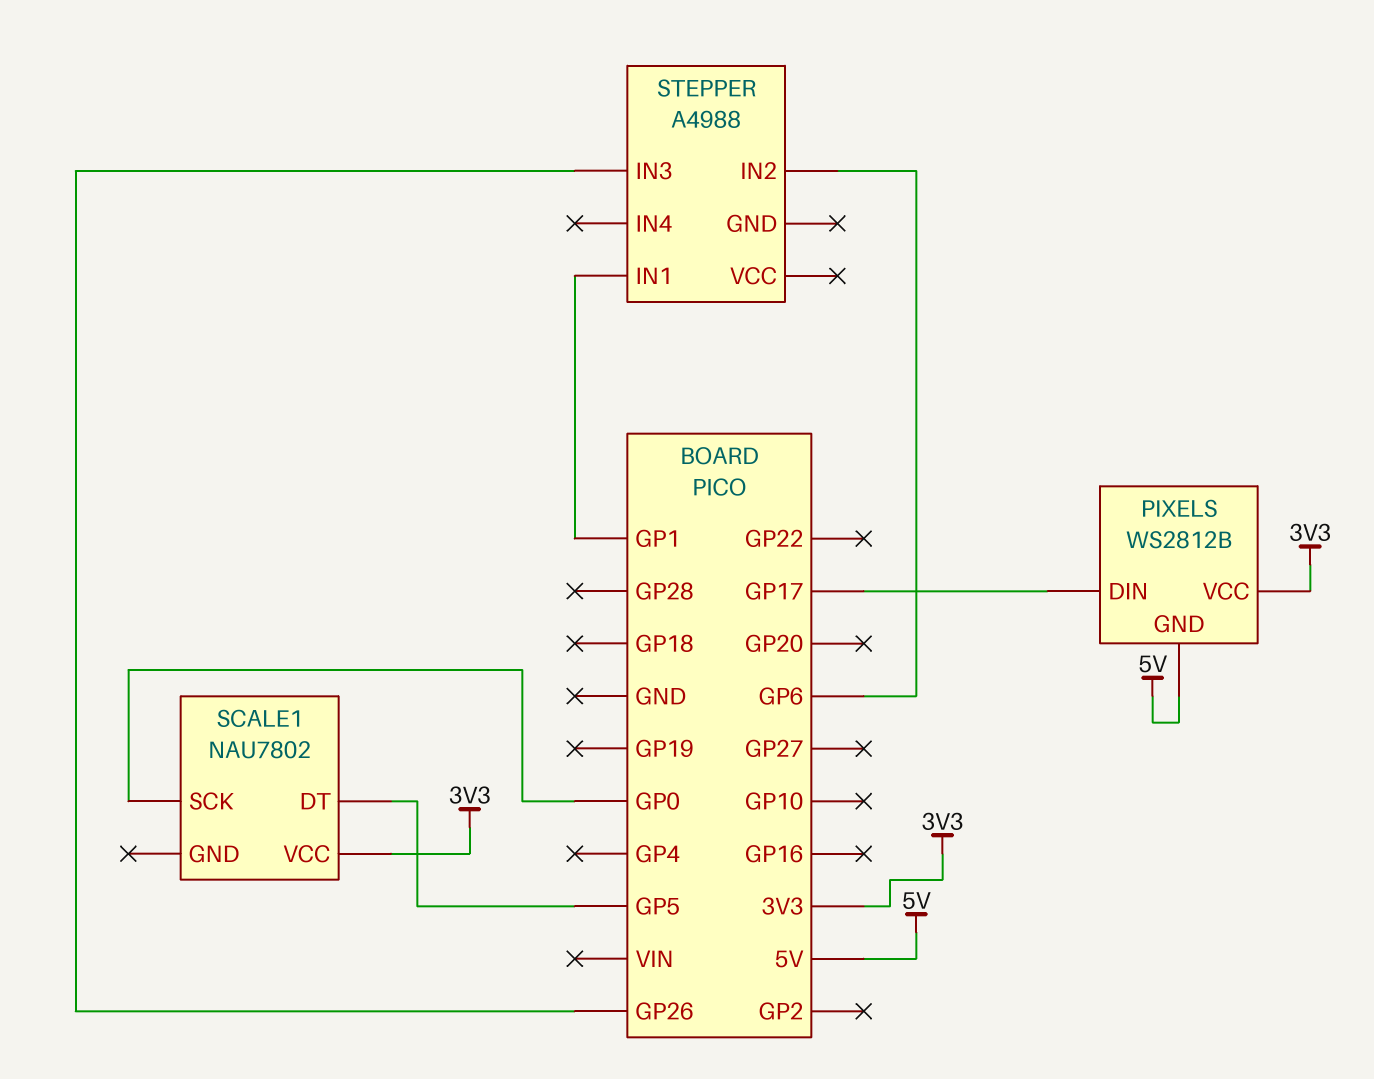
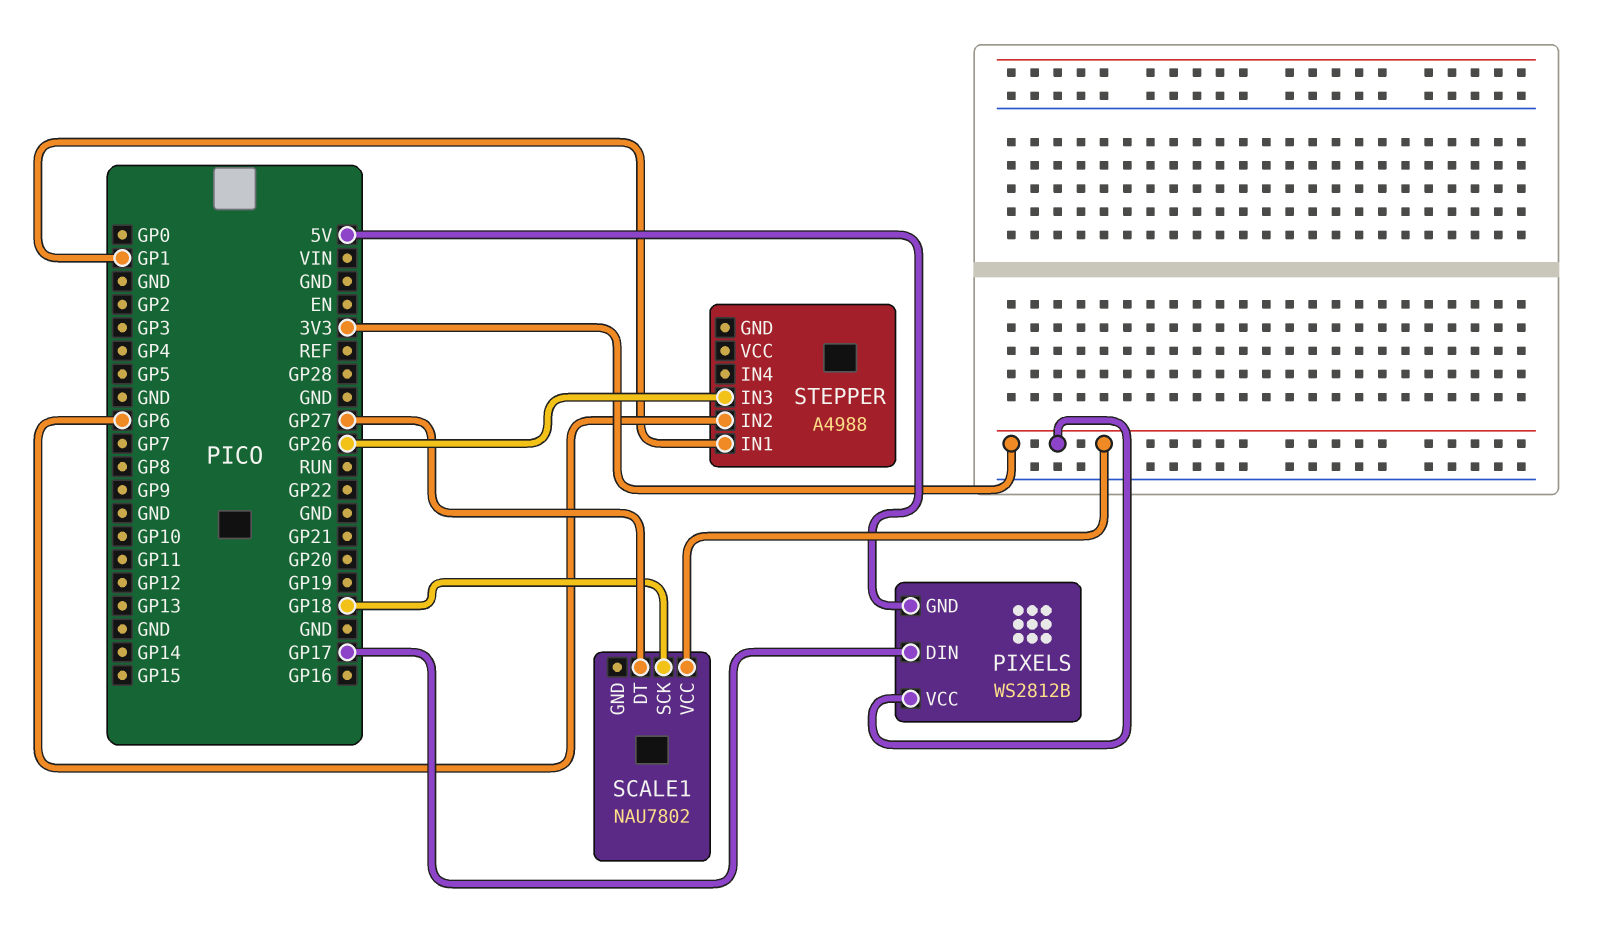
SCALE1 pin DT: GP5 -> GP27
SCALE1 pin SCK: GP0 -> GP18

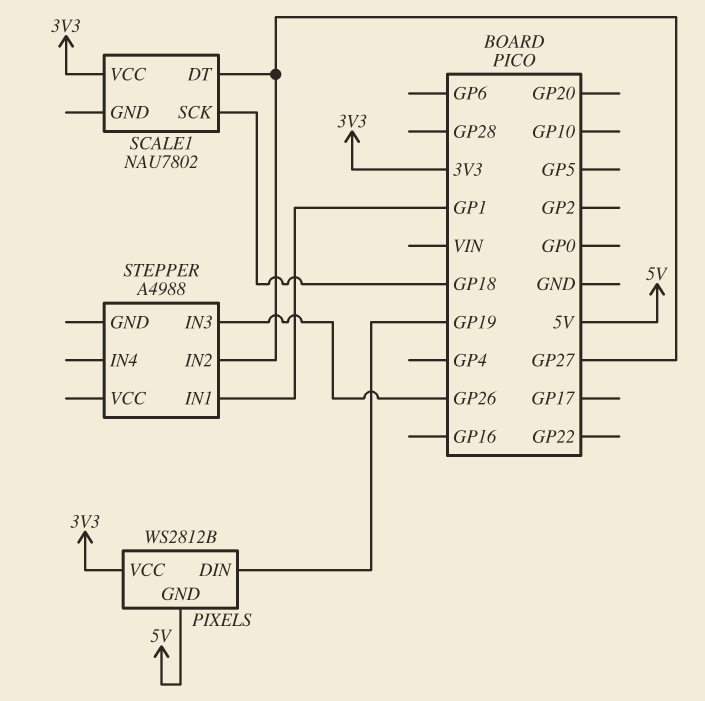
PIXELS pin DIN: GP17 -> GP19
STEPPER pin IN2: GP6 -> GP27

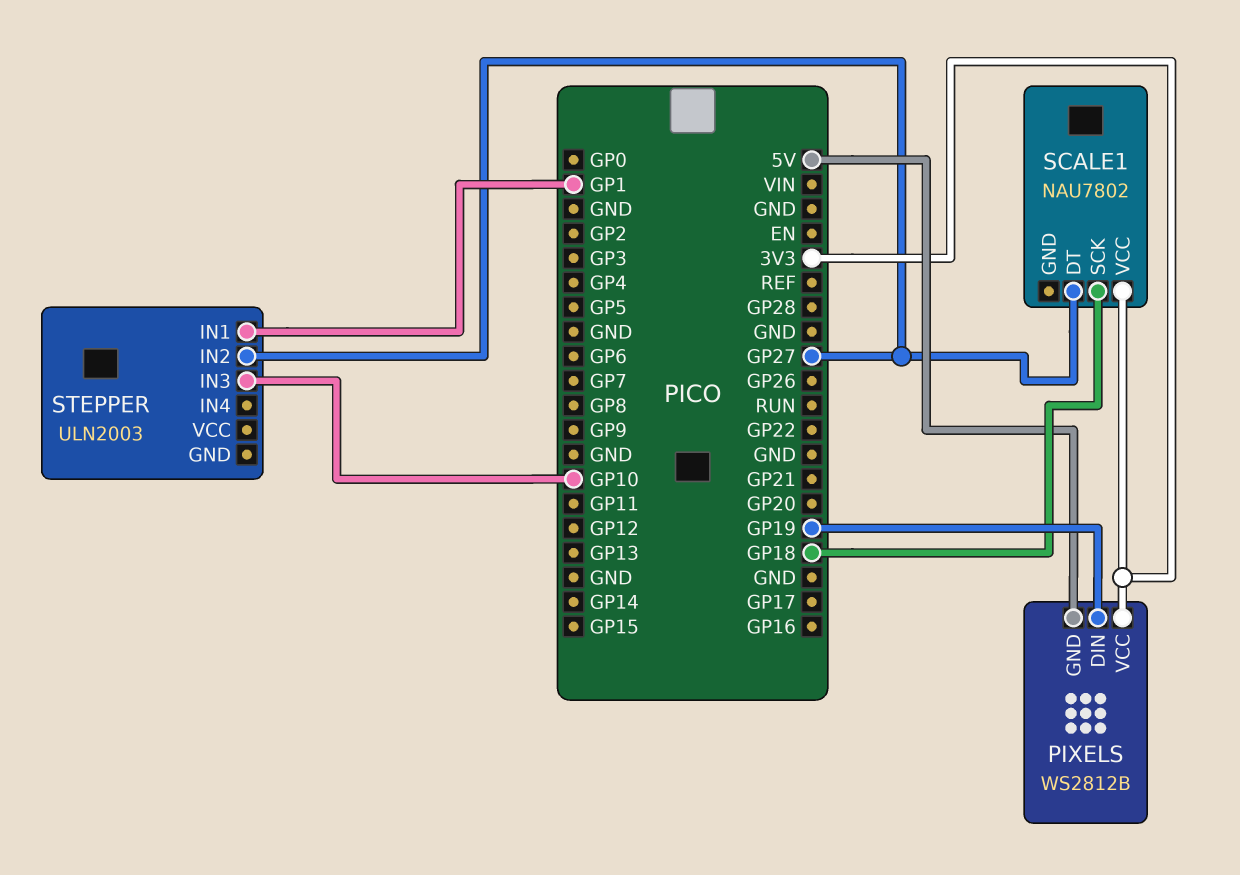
STEPPER: A4988 -> ULN2003
STEPPER pin IN3: GP26 -> GP10

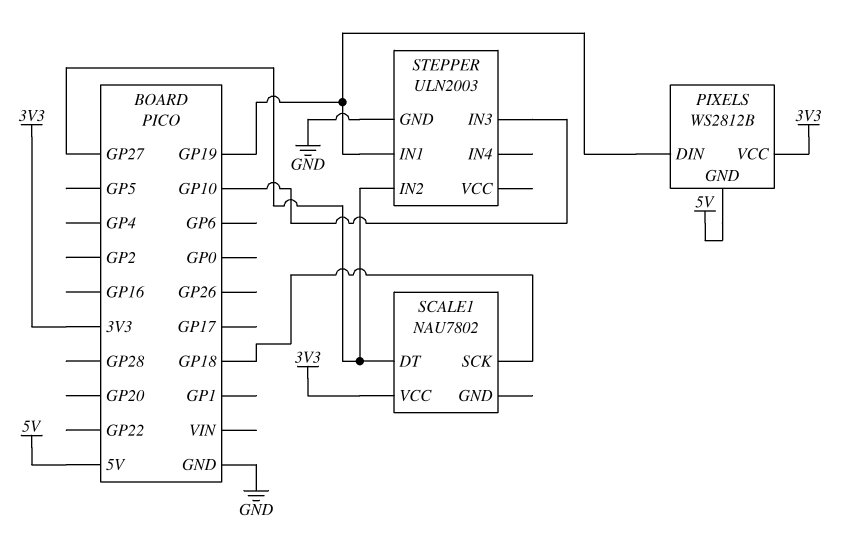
STEPPER pin GND: none -> GND
STEPPER pin IN1: GP1 -> GP19

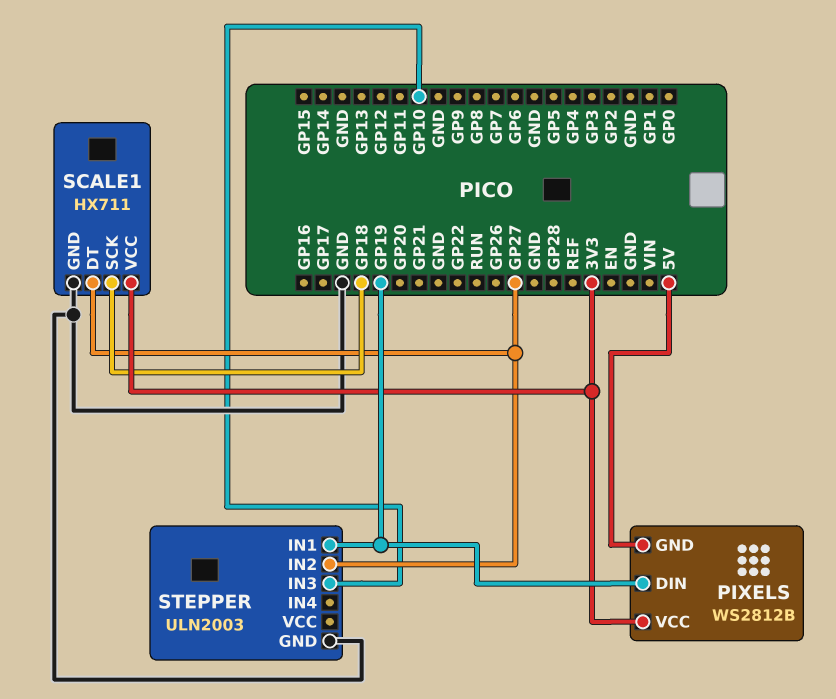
SCALE1: NAU7802 -> HX711
SCALE1 pin GND: none -> GND

